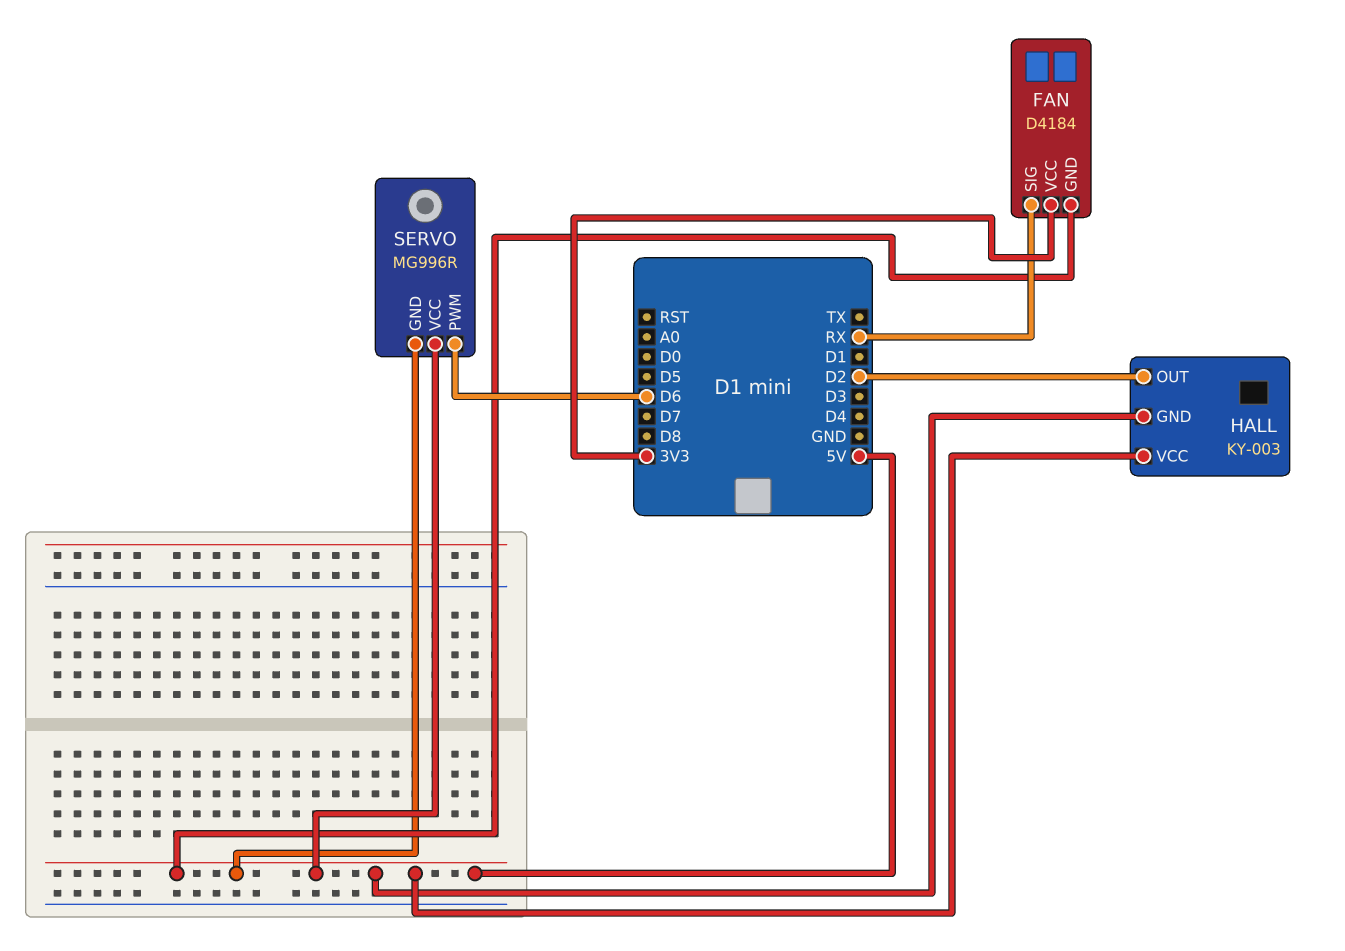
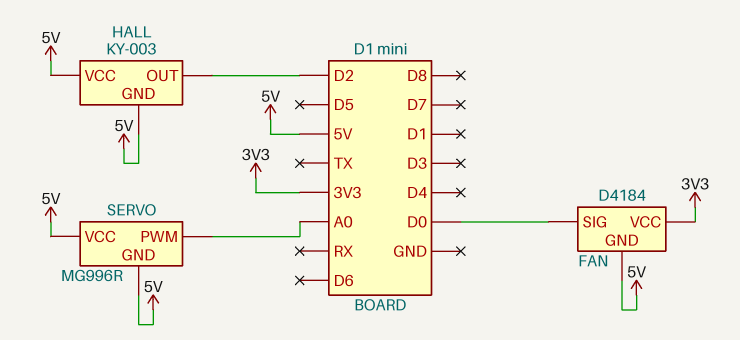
FAN pin SIG: RX -> D0
SERVO pin PWM: D6 -> A0

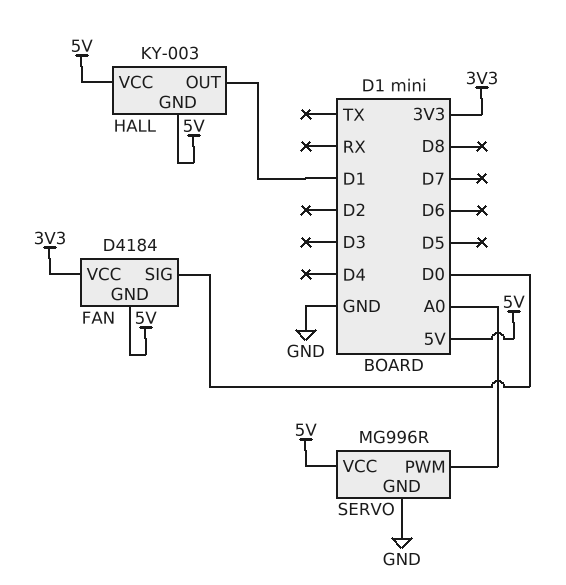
HALL pin OUT: D2 -> D1
SERVO pin GND: 5V -> GND

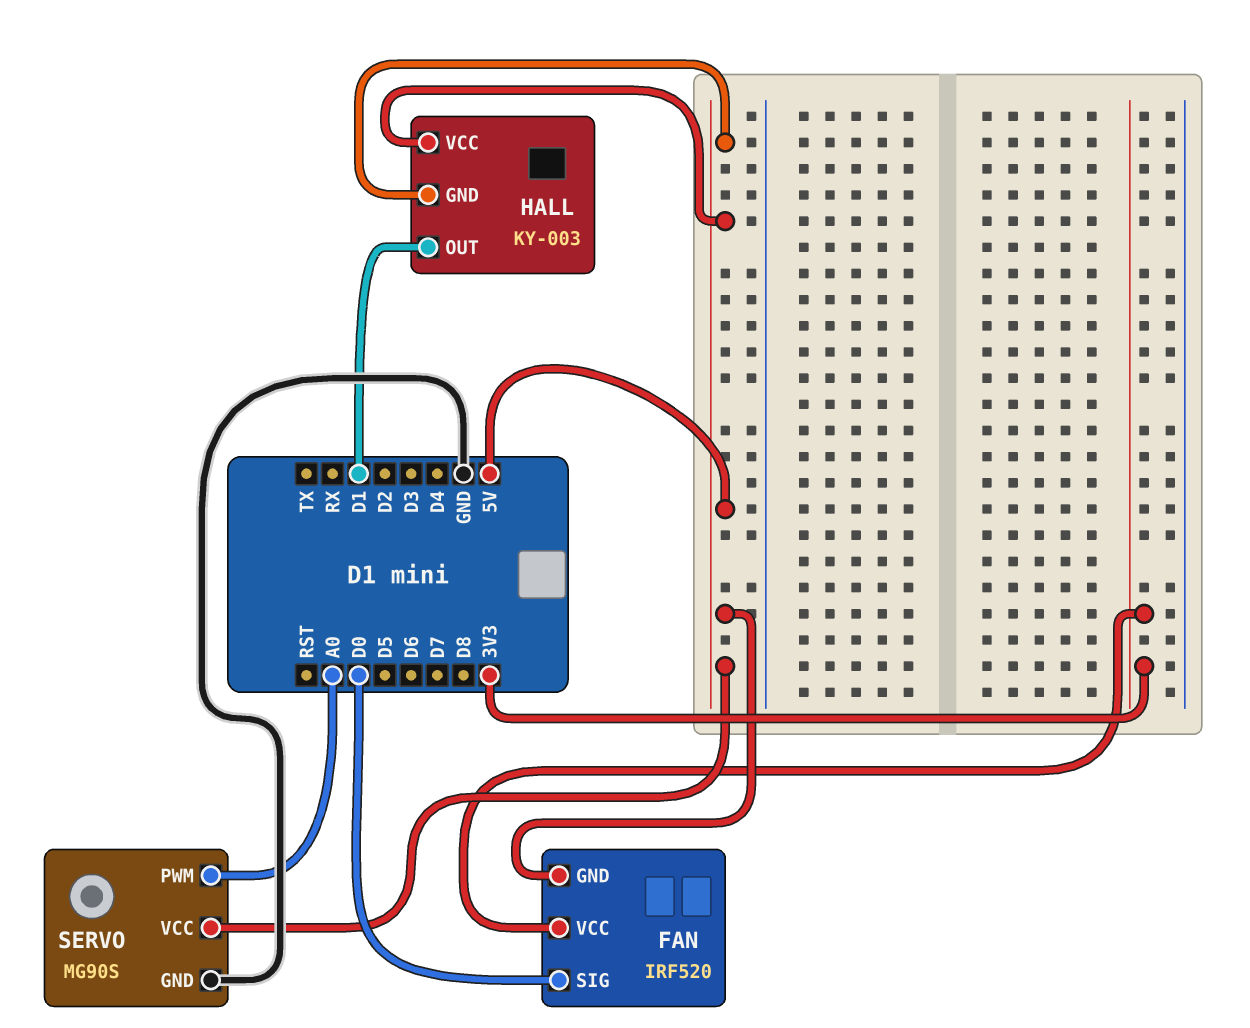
FAN: D4184 -> IRF520
SERVO: MG996R -> MG90S

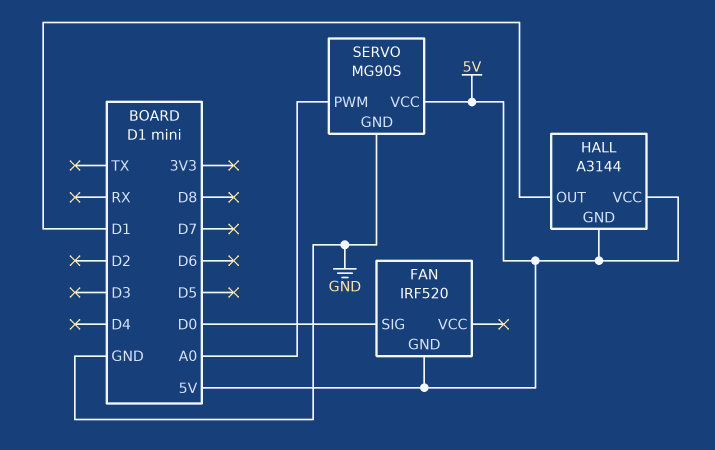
FAN pin VCC: 3V3 -> none
HALL: KY-003 -> A3144

